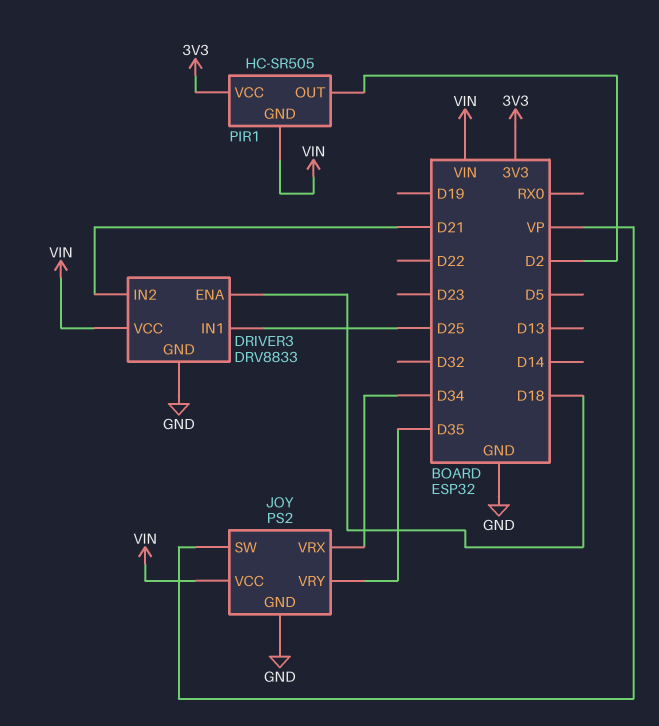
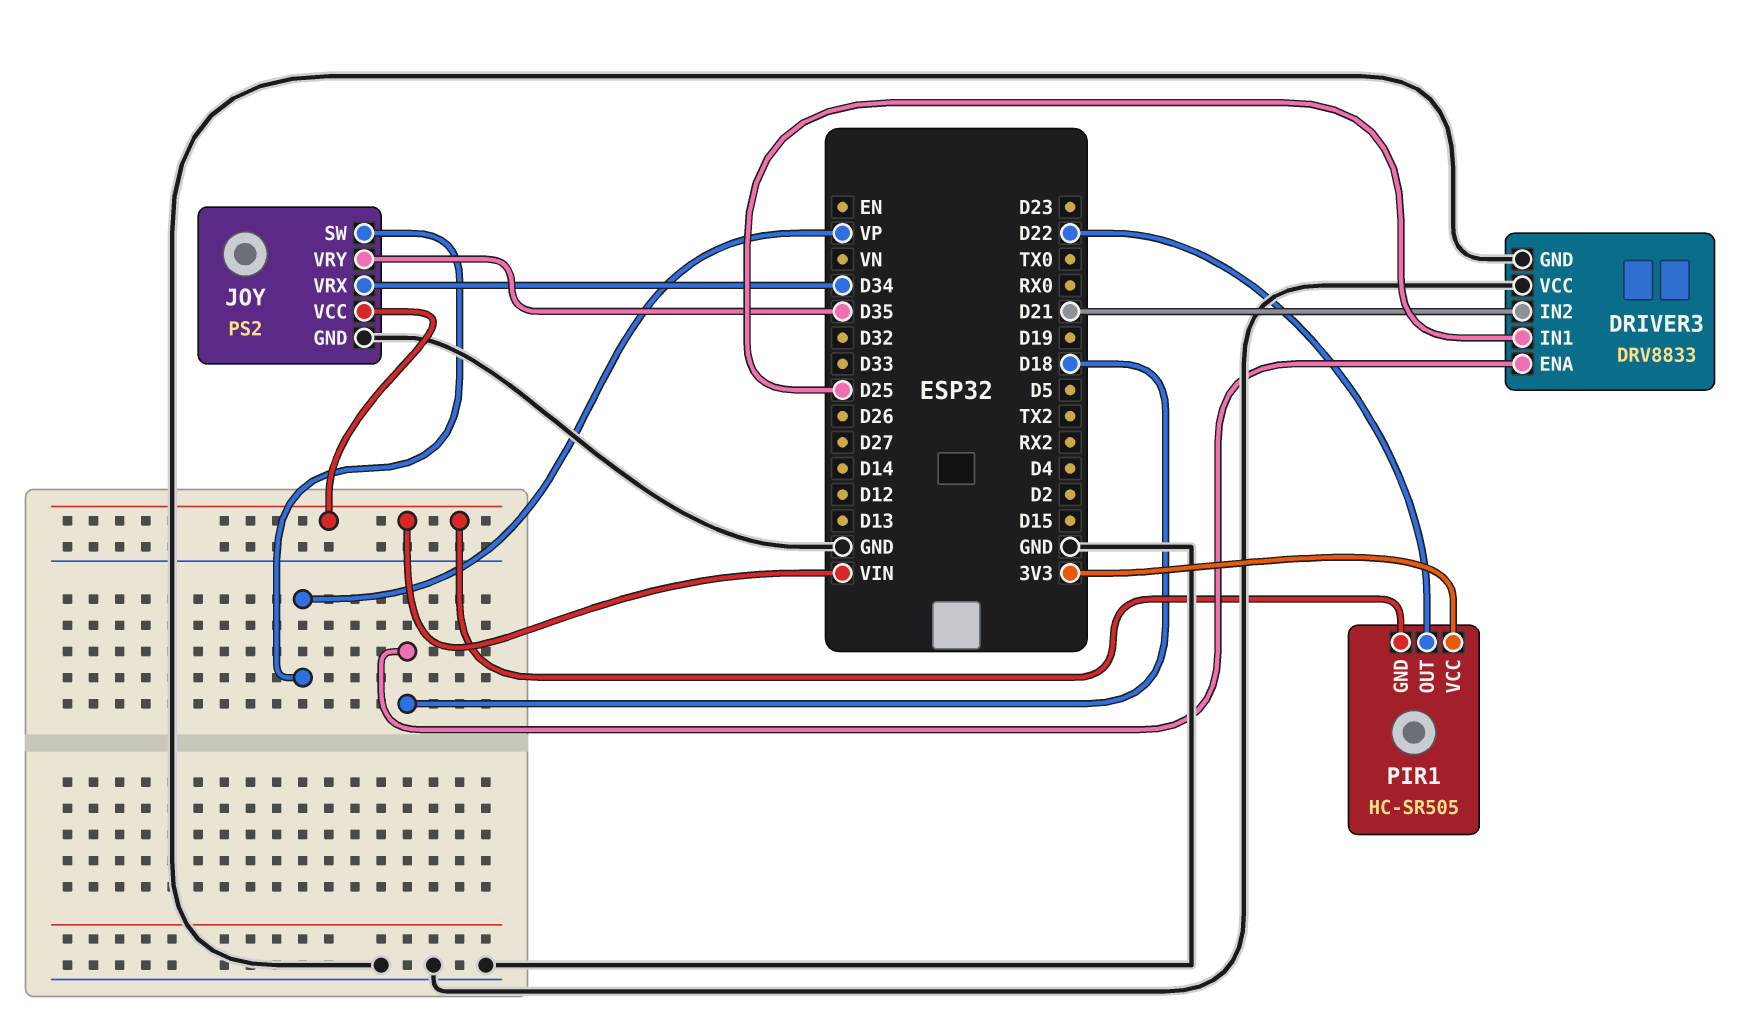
DRIVER3 pin VCC: VIN -> GND
PIR1 pin OUT: D2 -> D22

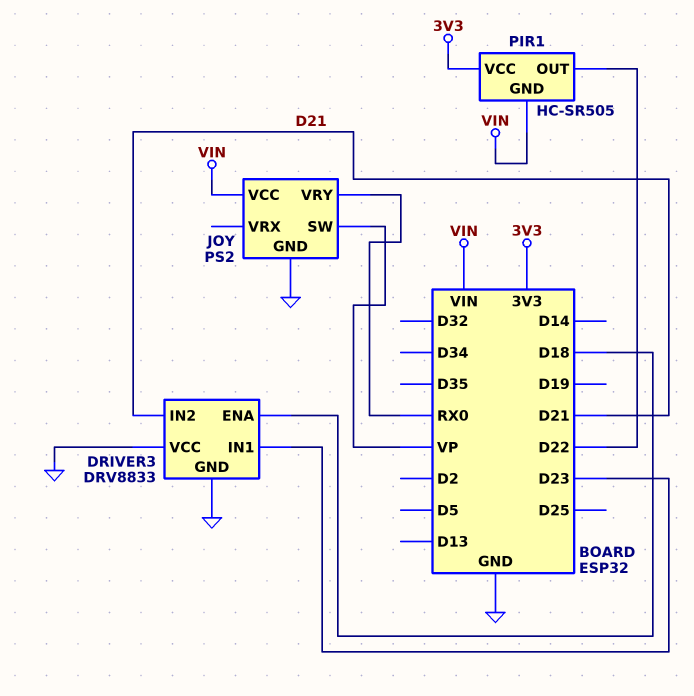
DRIVER3 pin IN1: D25 -> D23
JOY pin VRX: D34 -> none
JOY pin VRY: D35 -> RX0

